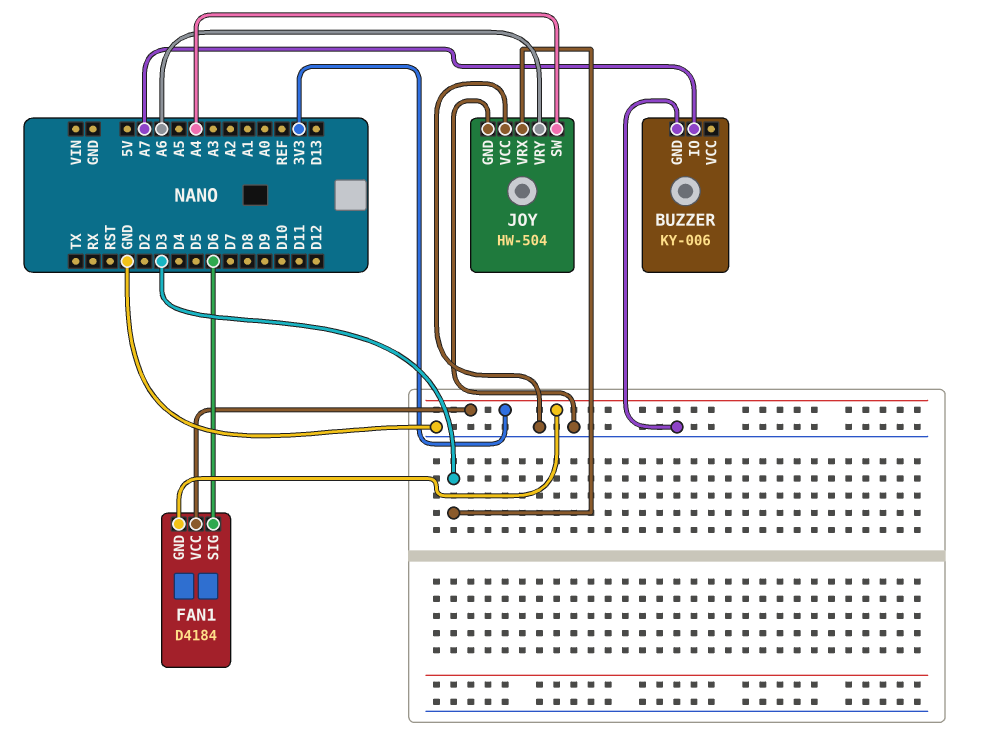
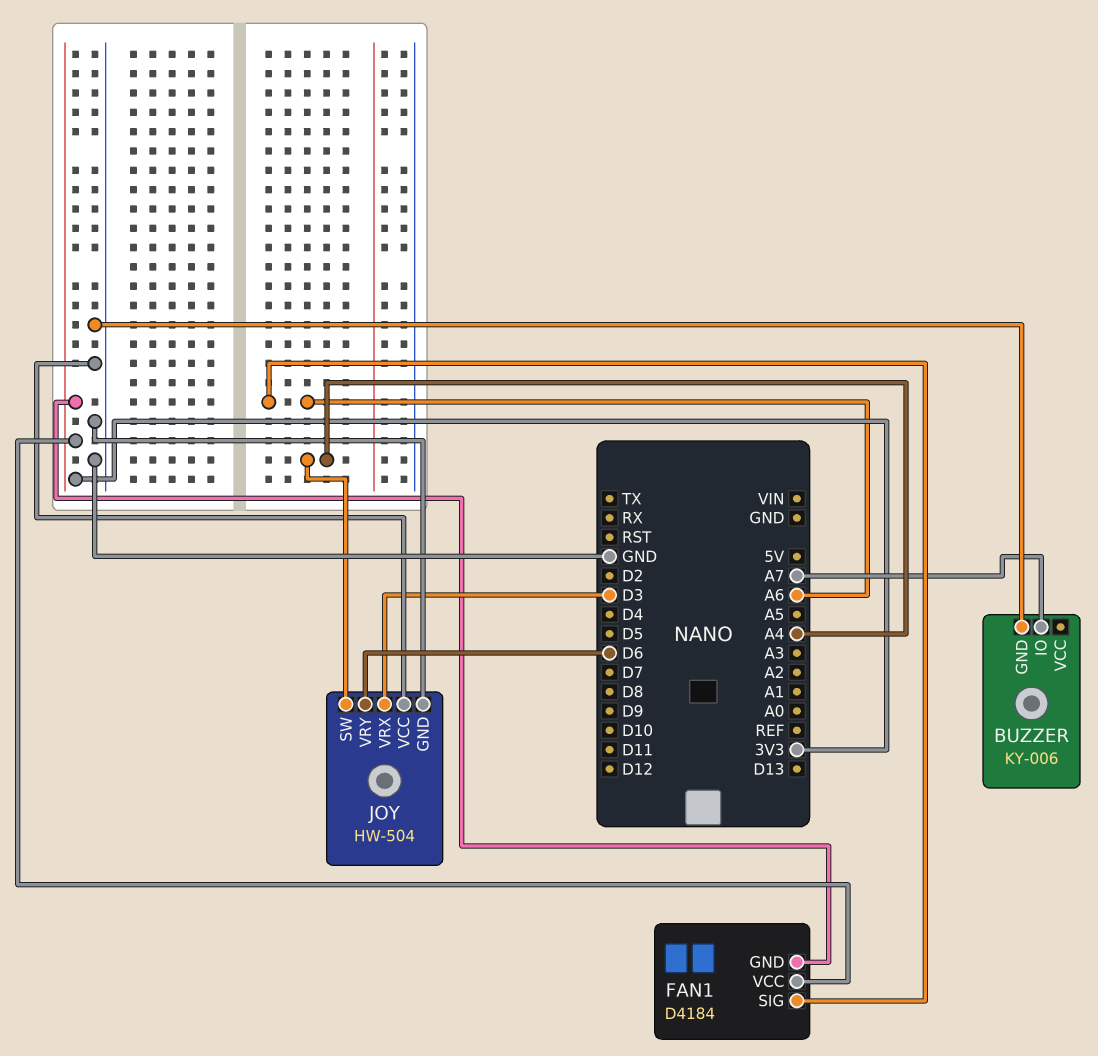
FAN1 pin SIG: D6 -> A6
JOY pin VRY: A6 -> D6

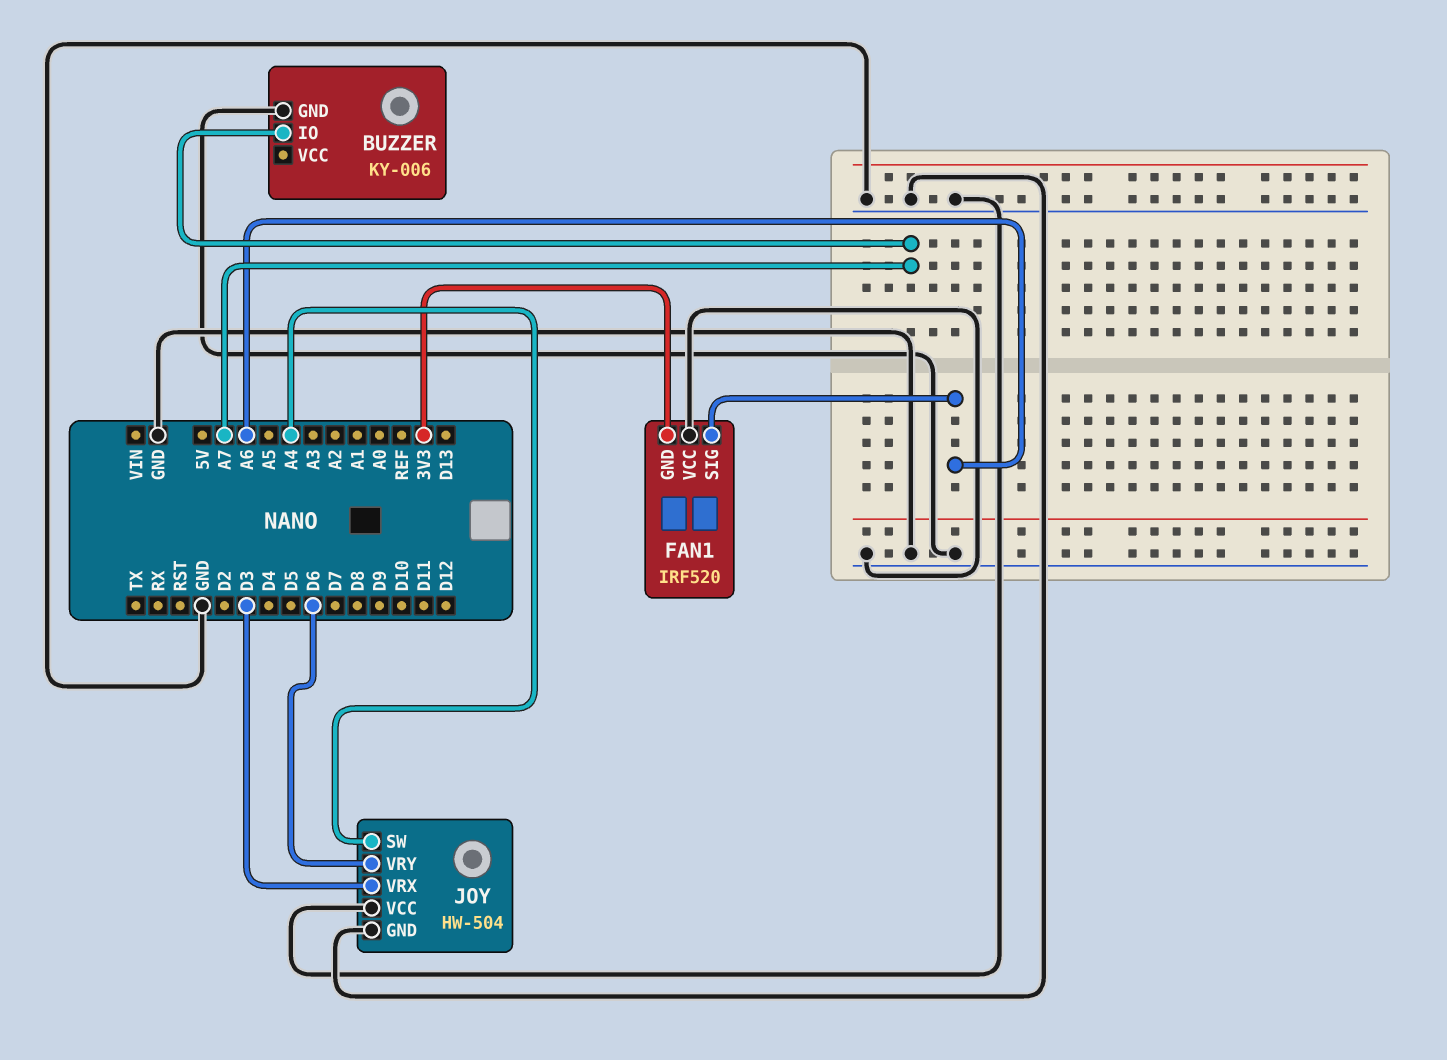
FAN1: D4184 -> IRF520
FAN1 pin VCC: 3V3 -> GND

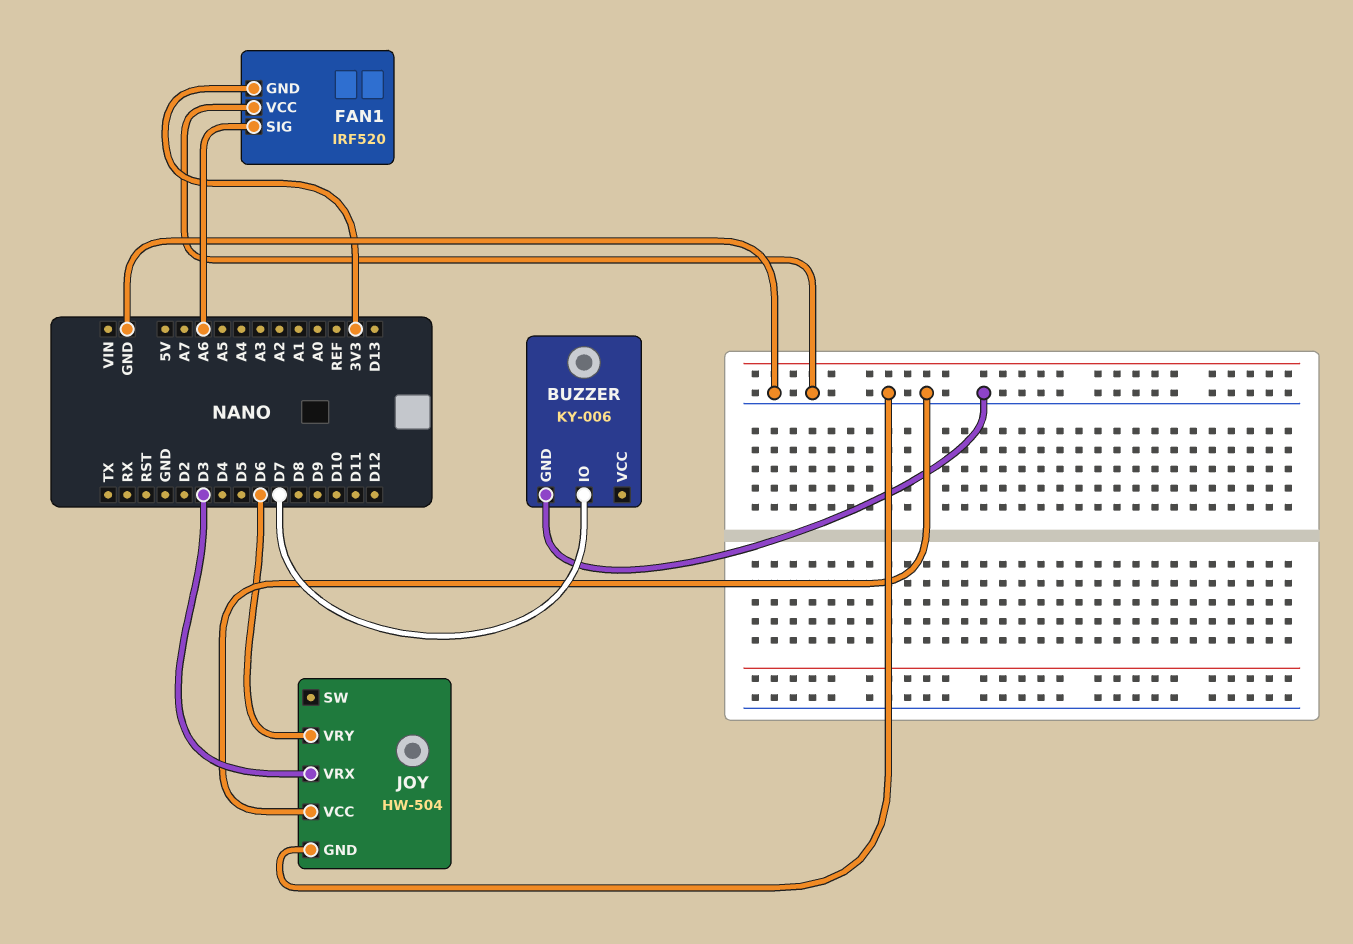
BUZZER pin IO: A7 -> D7
JOY pin SW: A4 -> none

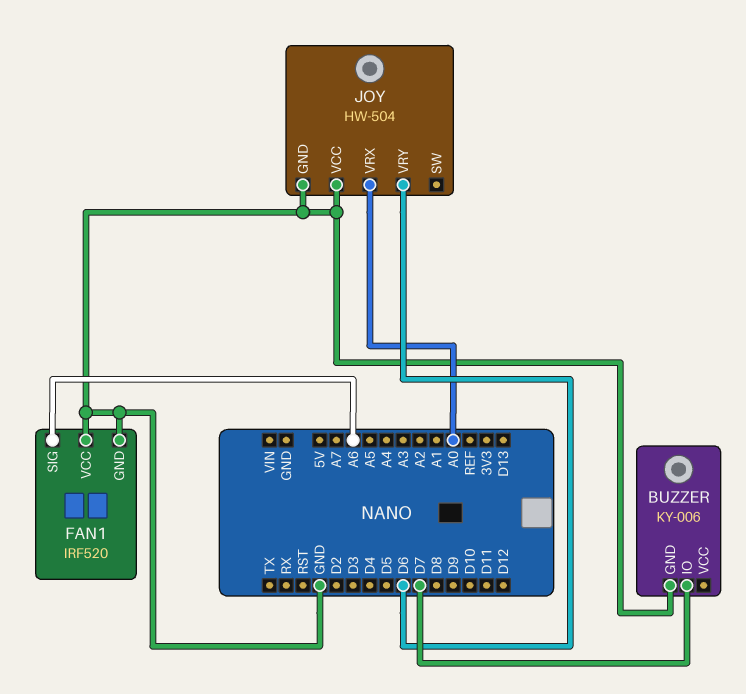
FAN1 pin GND: 3V3 -> GND
JOY pin VRX: D3 -> A0

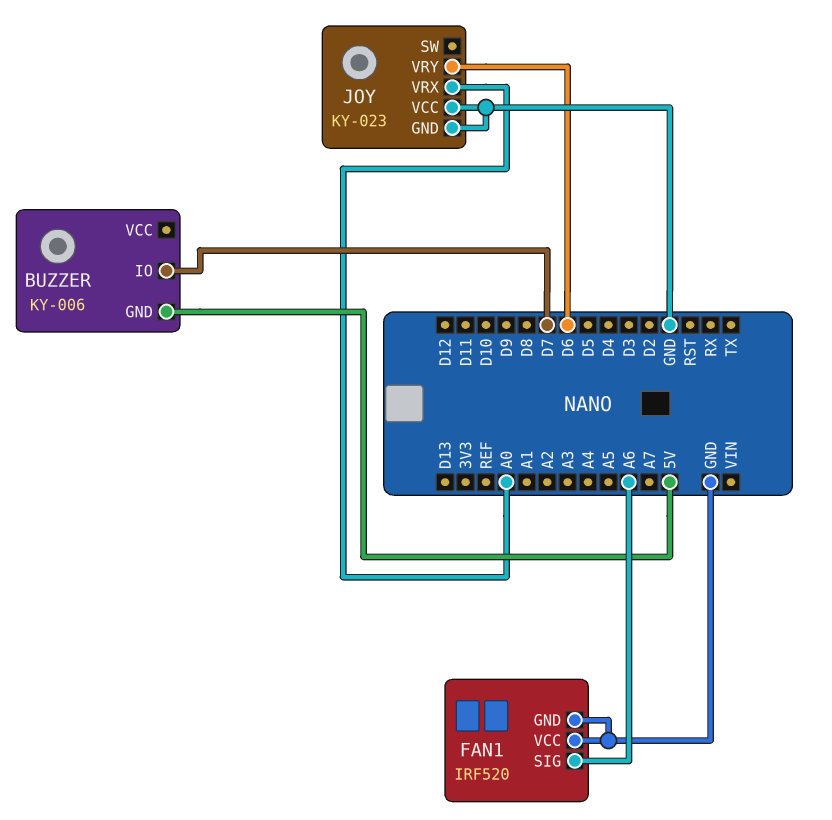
BUZZER pin GND: GND -> 5V
JOY: HW-504 -> KY-023

